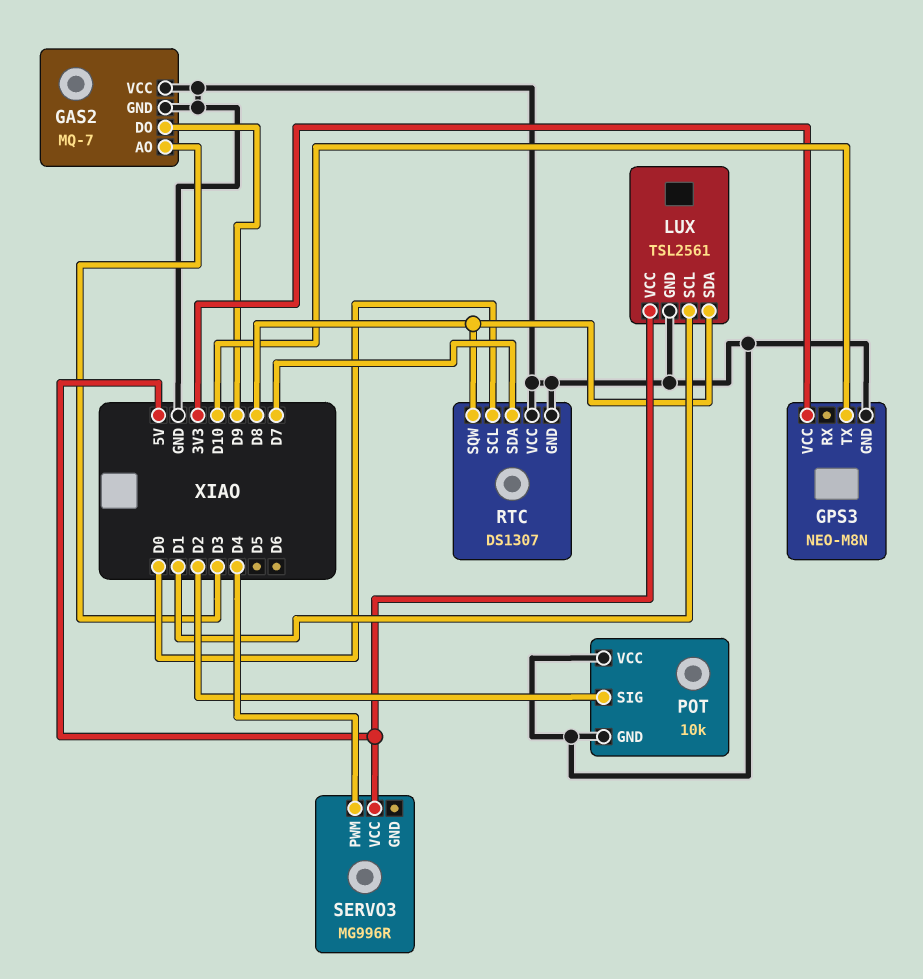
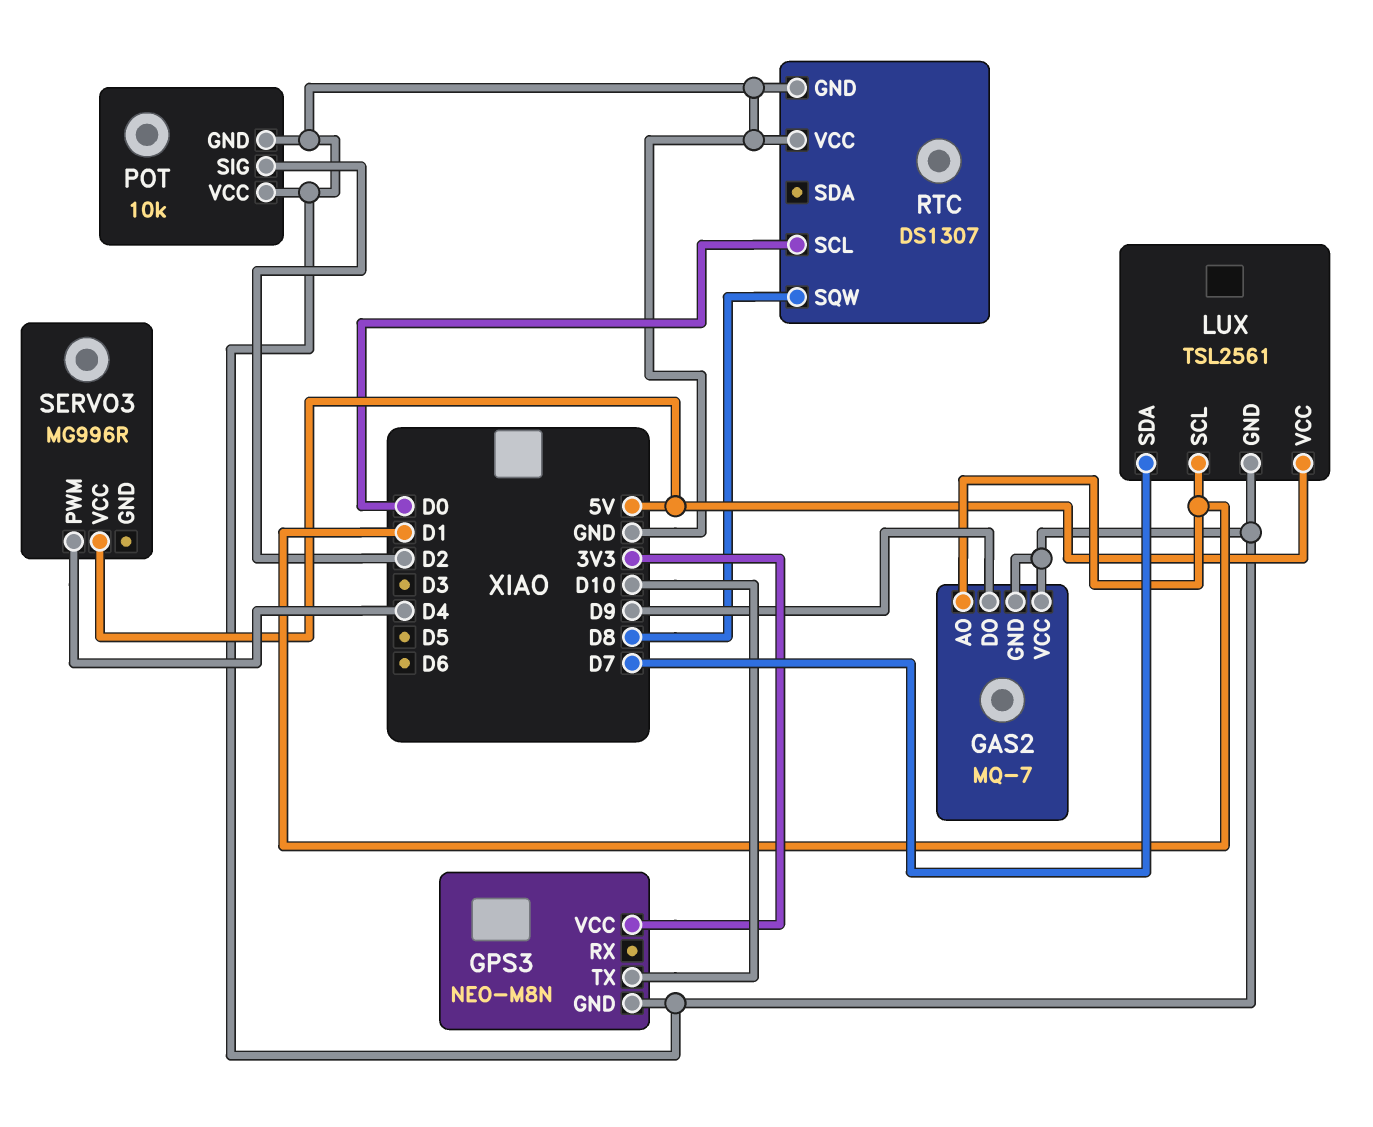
GAS2 pin AO: D3 -> D1
LUX pin SDA: D8 -> D7
RTC pin SDA: D7 -> none

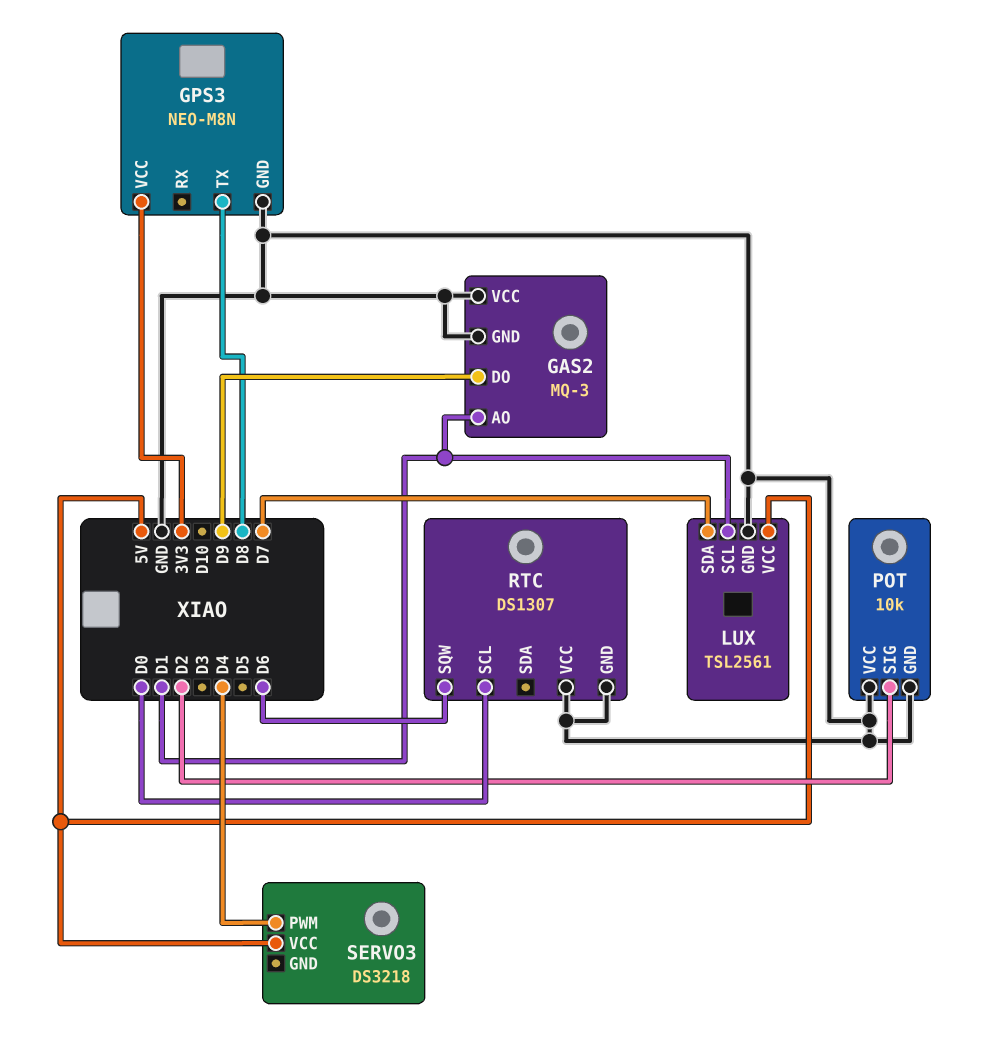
GAS2: MQ-7 -> MQ-3
GPS3 pin TX: D10 -> D8
RTC pin SQW: D8 -> D6
SERVO3: MG996R -> DS3218

